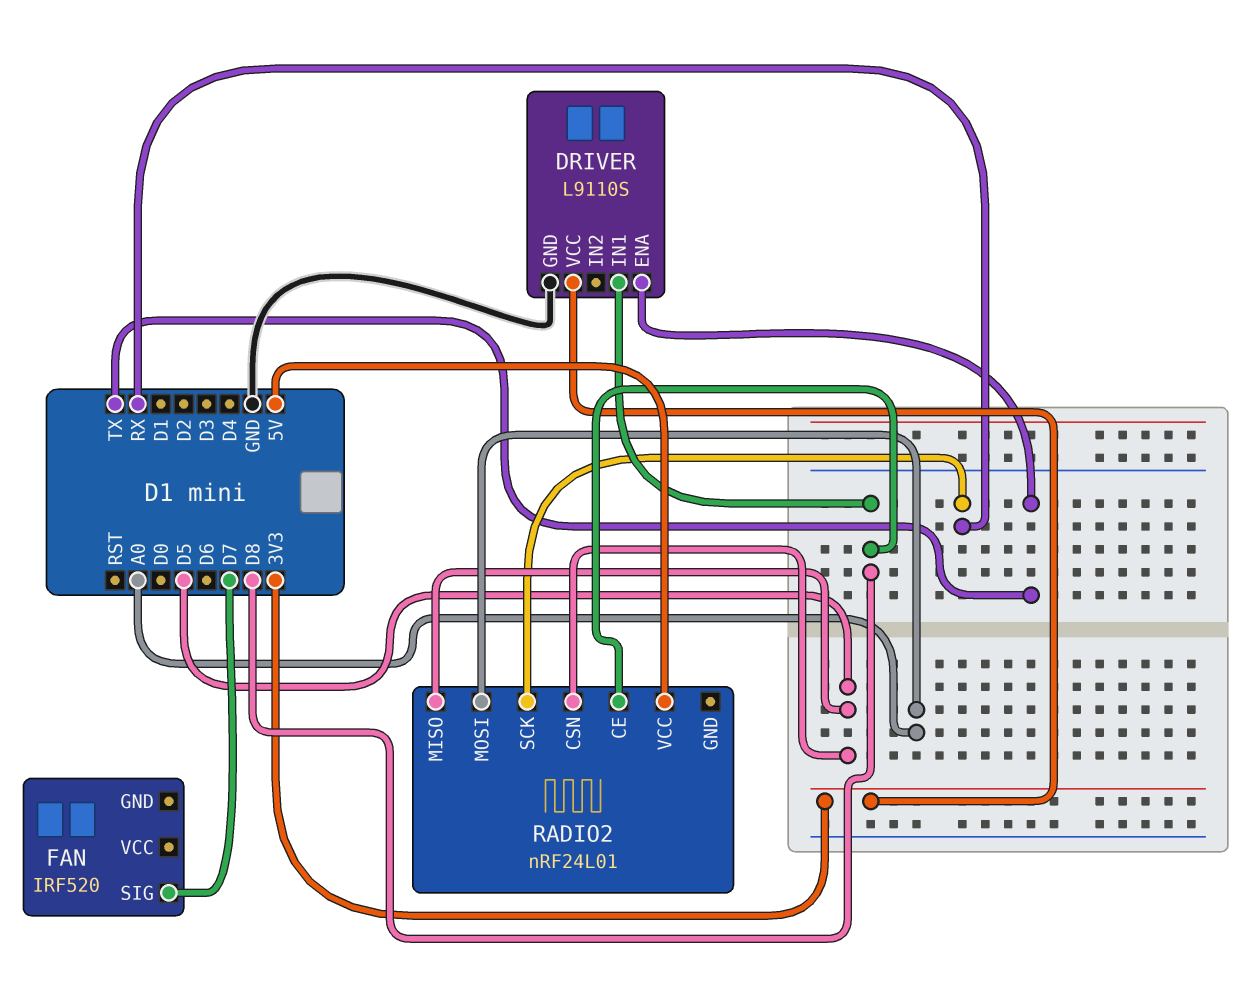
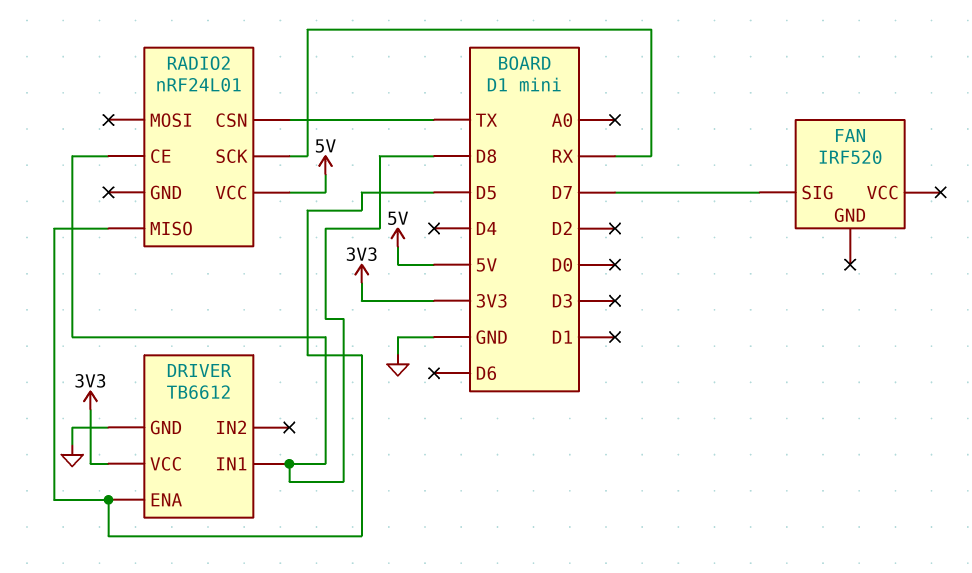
DRIVER: L9110S -> TB6612
DRIVER pin ENA: TX -> D5
RADIO2 pin CSN: D5 -> TX
RADIO2 pin MOSI: A0 -> none

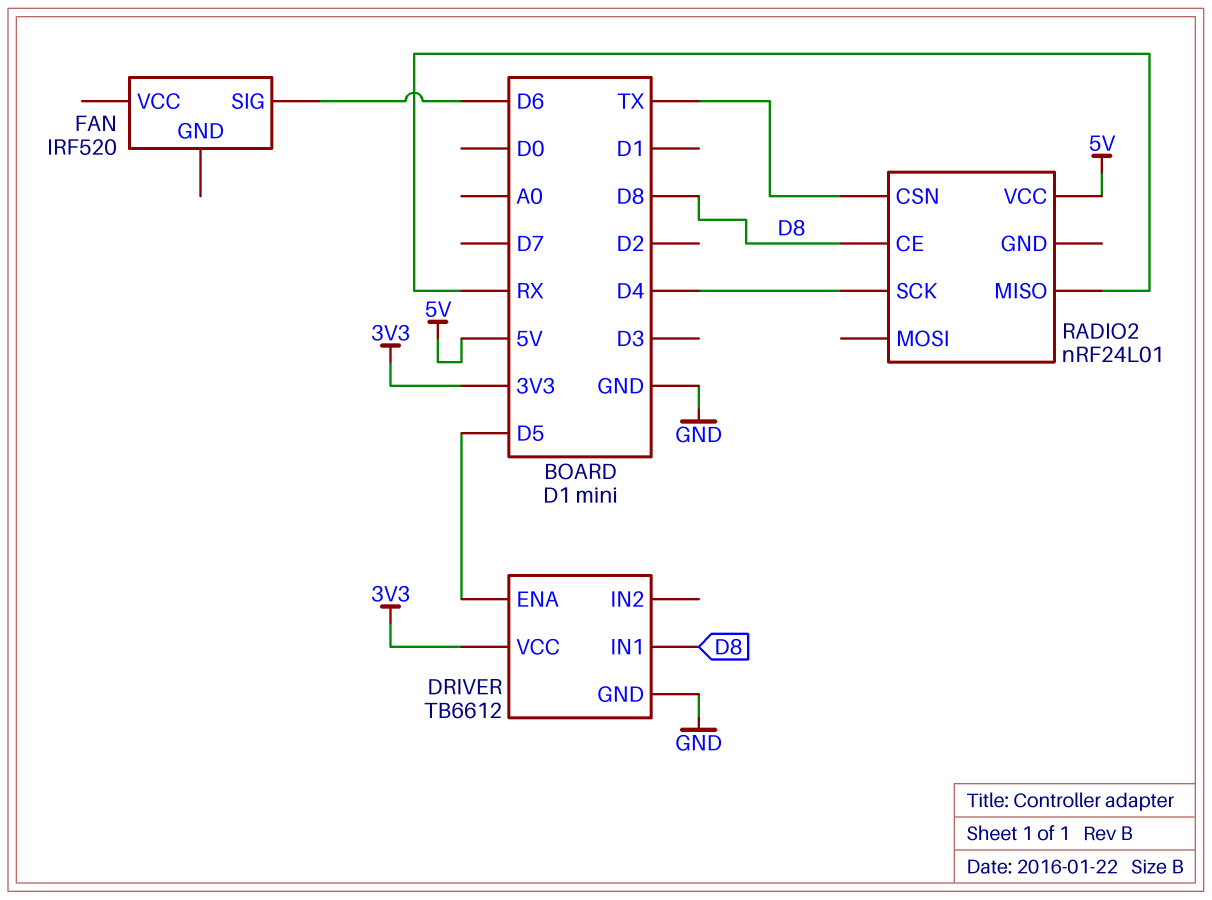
FAN pin SIG: D7 -> D6
RADIO2 pin MISO: D5 -> RX
RADIO2 pin SCK: RX -> D4

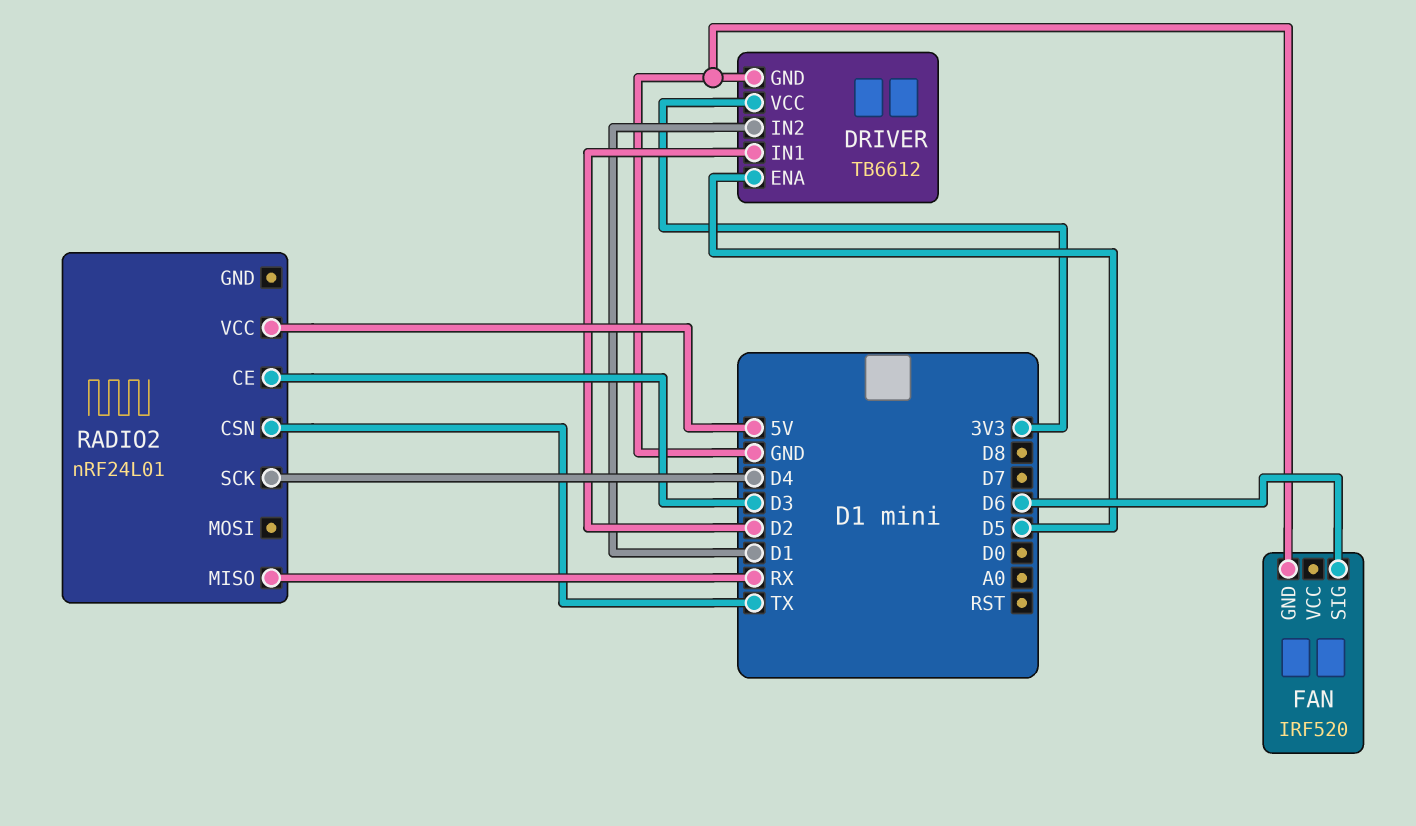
DRIVER pin IN1: D8 -> D2
DRIVER pin IN2: none -> D1
FAN pin GND: none -> GND
RADIO2 pin CE: D8 -> D3

